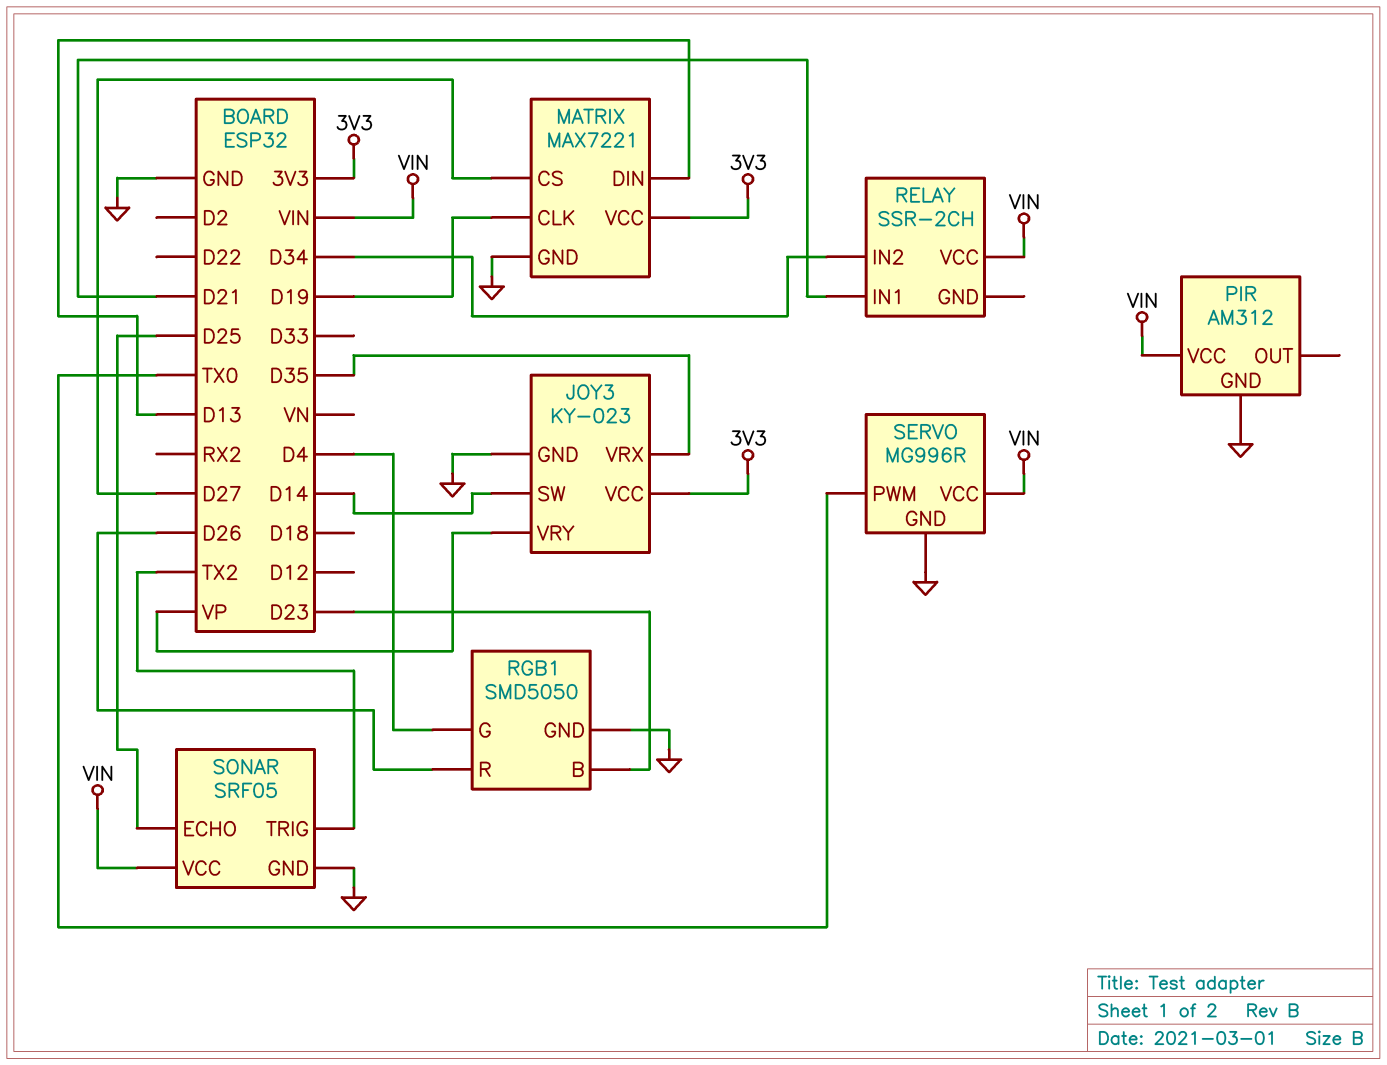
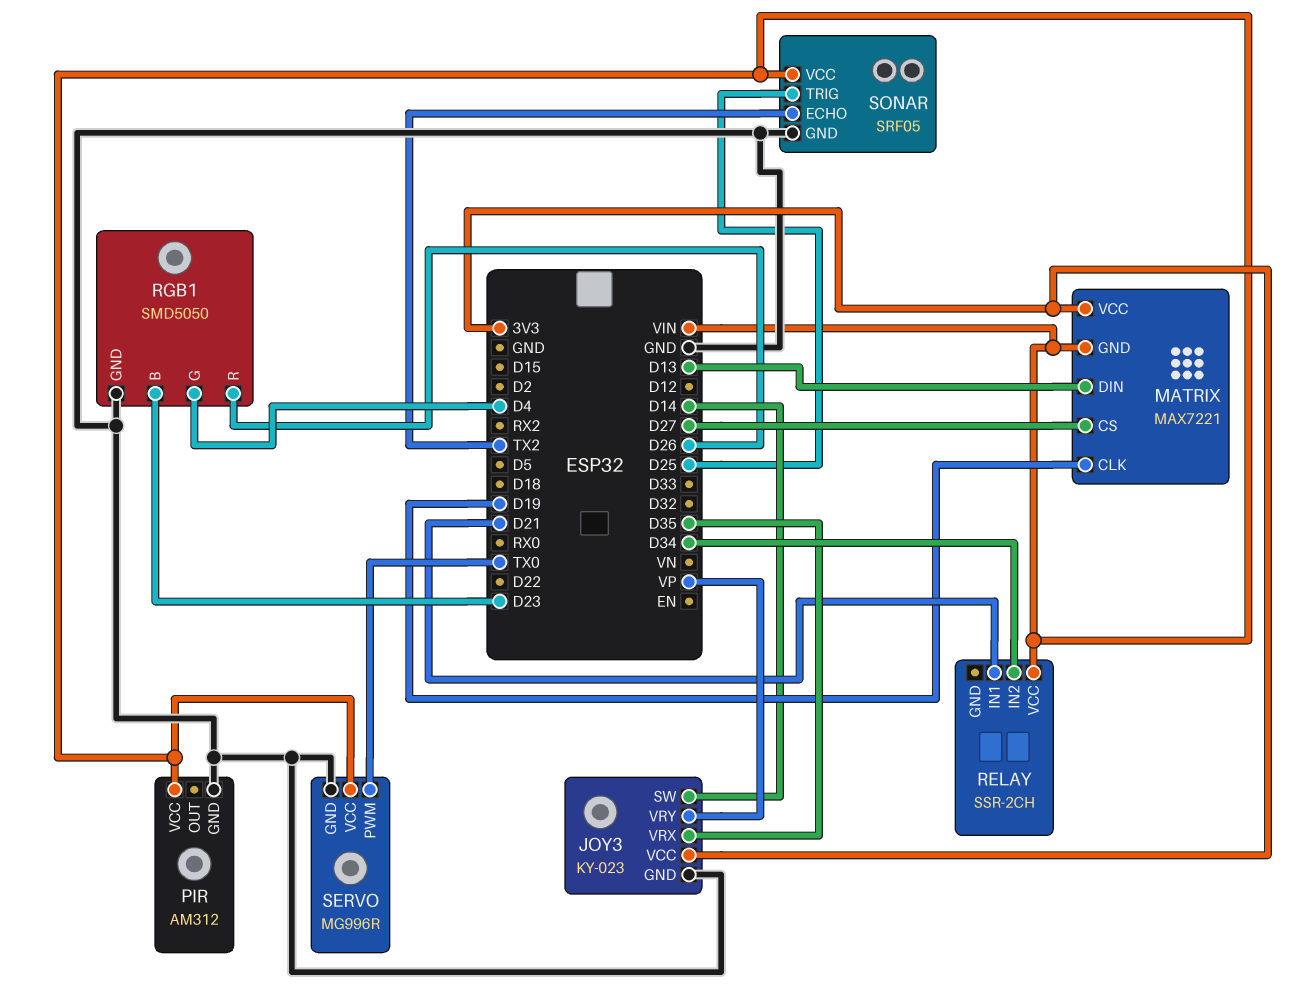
MATRIX pin GND: GND -> VIN
SONAR pin ECHO: D25 -> TX2
SONAR pin TRIG: TX2 -> D25

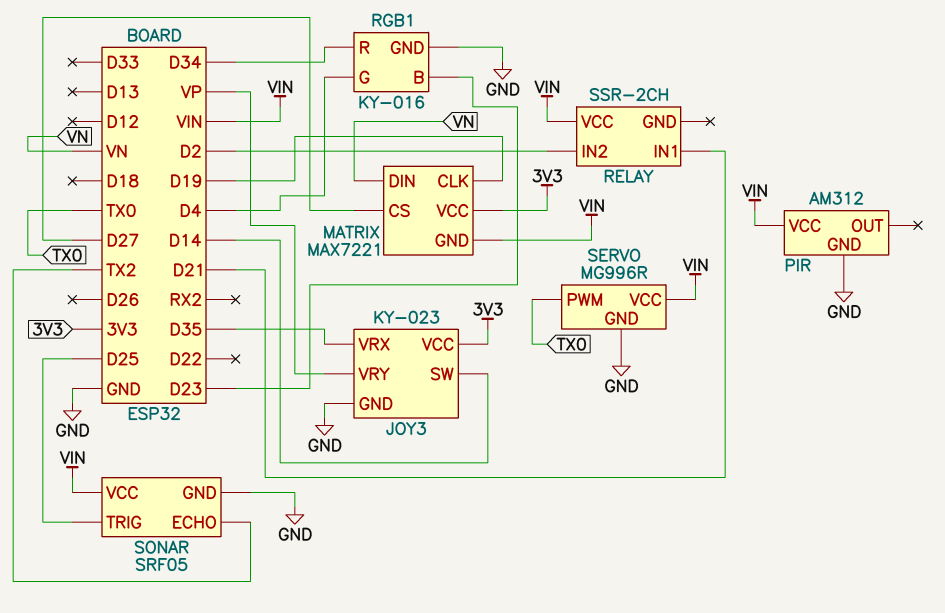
MATRIX pin DIN: D13 -> VN
RELAY pin IN2: D34 -> D2
RGB1: SMD5050 -> KY-016
RGB1 pin R: D26 -> D34

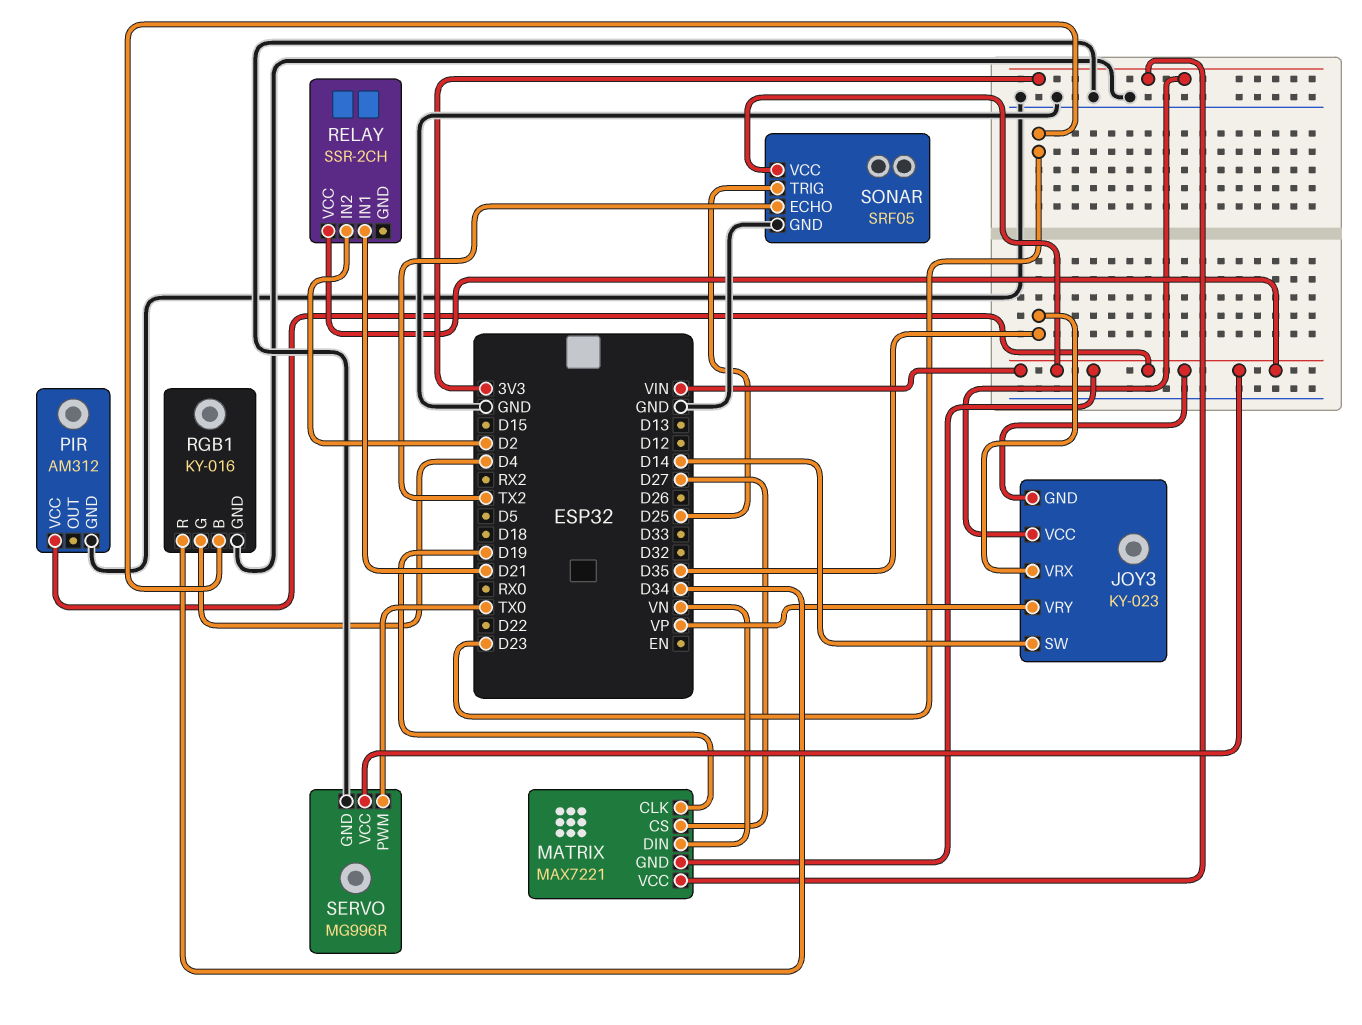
JOY3 pin GND: GND -> VIN

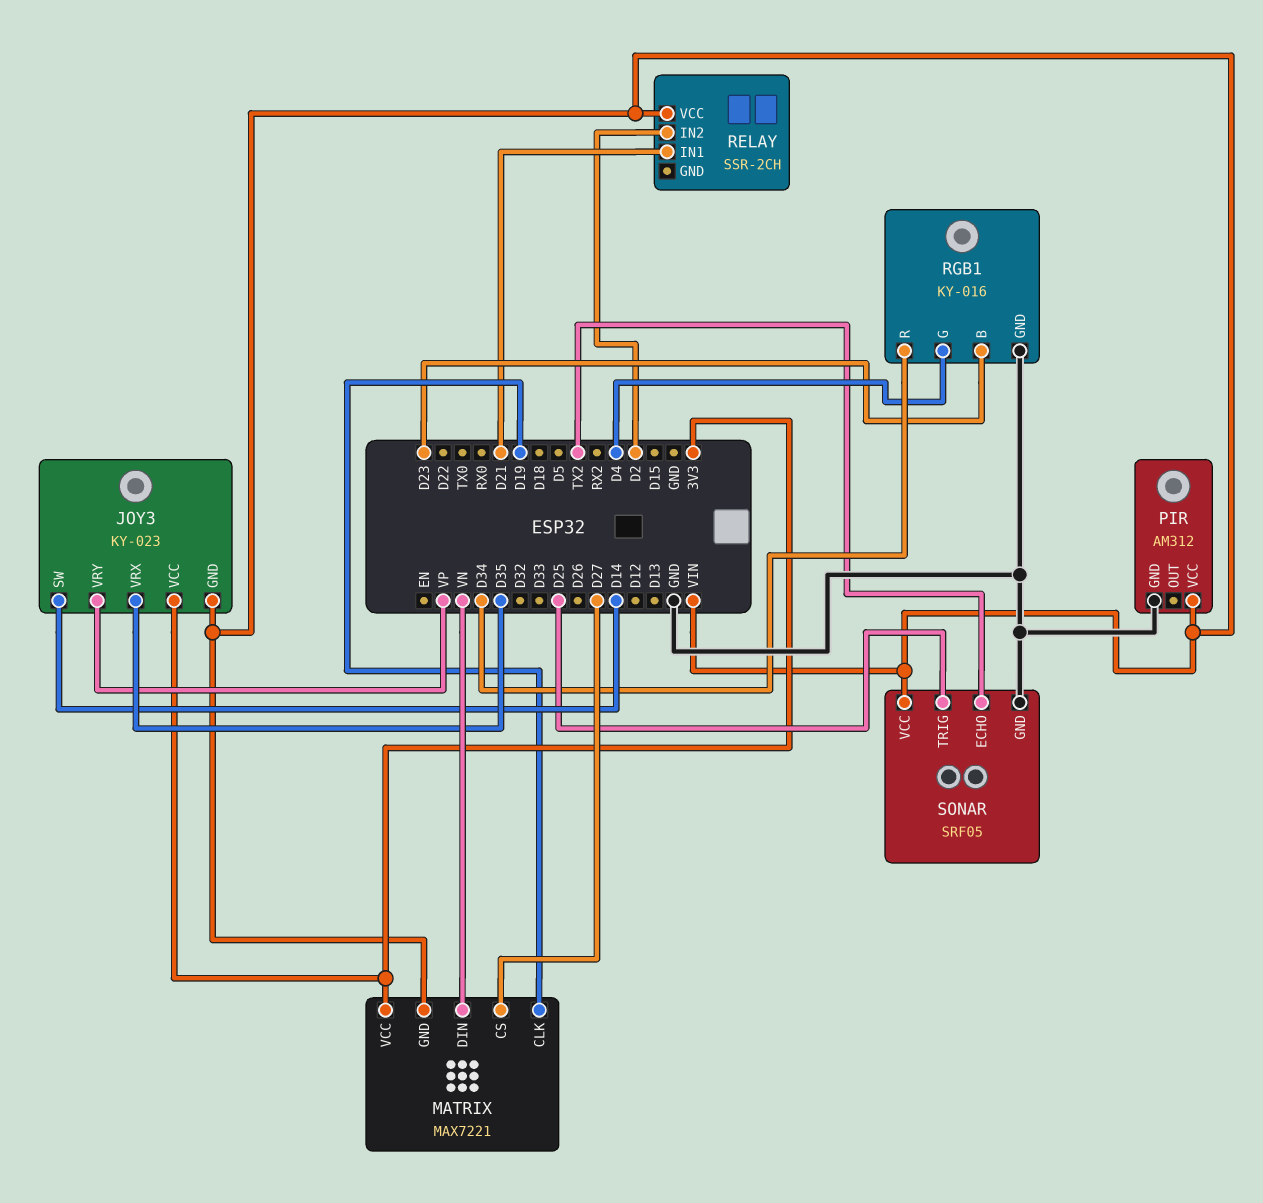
SERVO: MG996R -> none
SERVO pin GND: GND -> none
SERVO pin PWM: TX0 -> none
SERVO pin VCC: VIN -> none

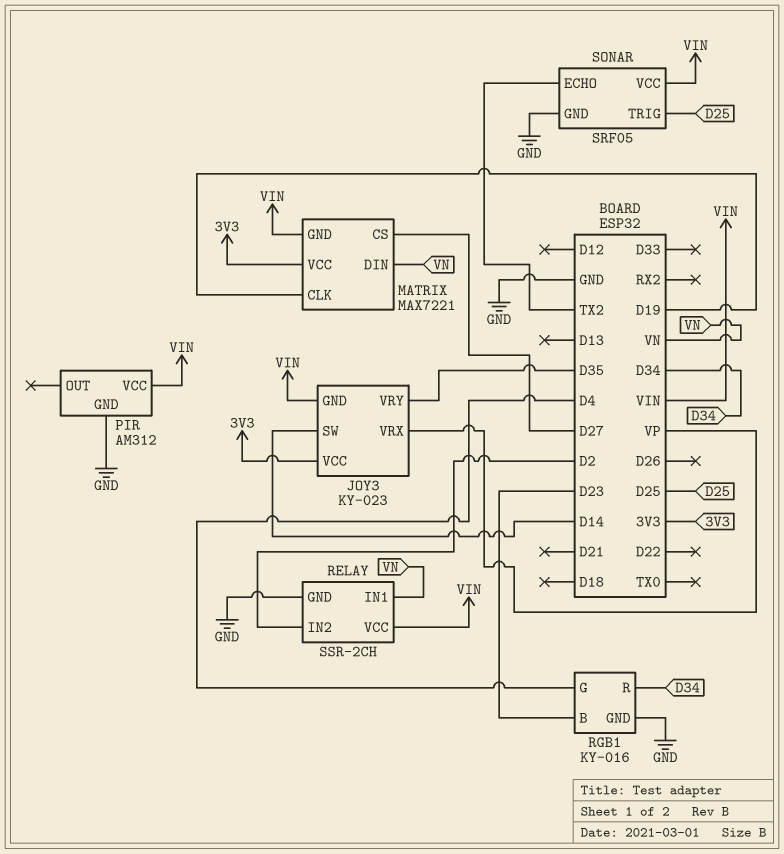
JOY3 pin VRX: D35 -> VP
JOY3 pin VRY: VP -> D35
RELAY pin GND: none -> GND
RELAY pin IN1: D21 -> VN

